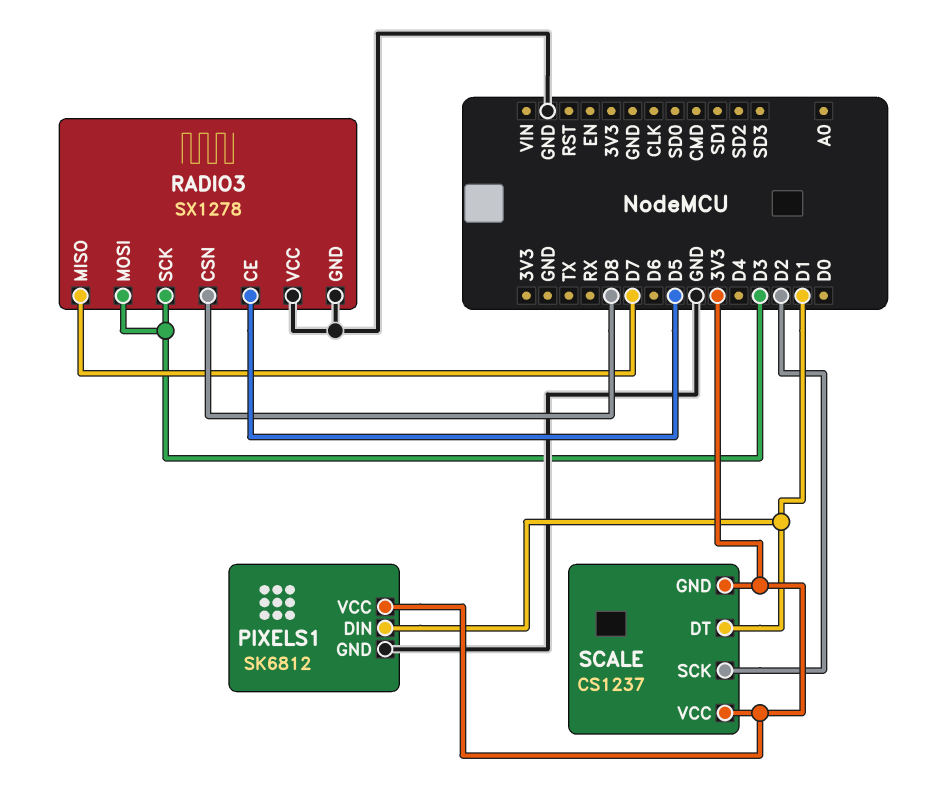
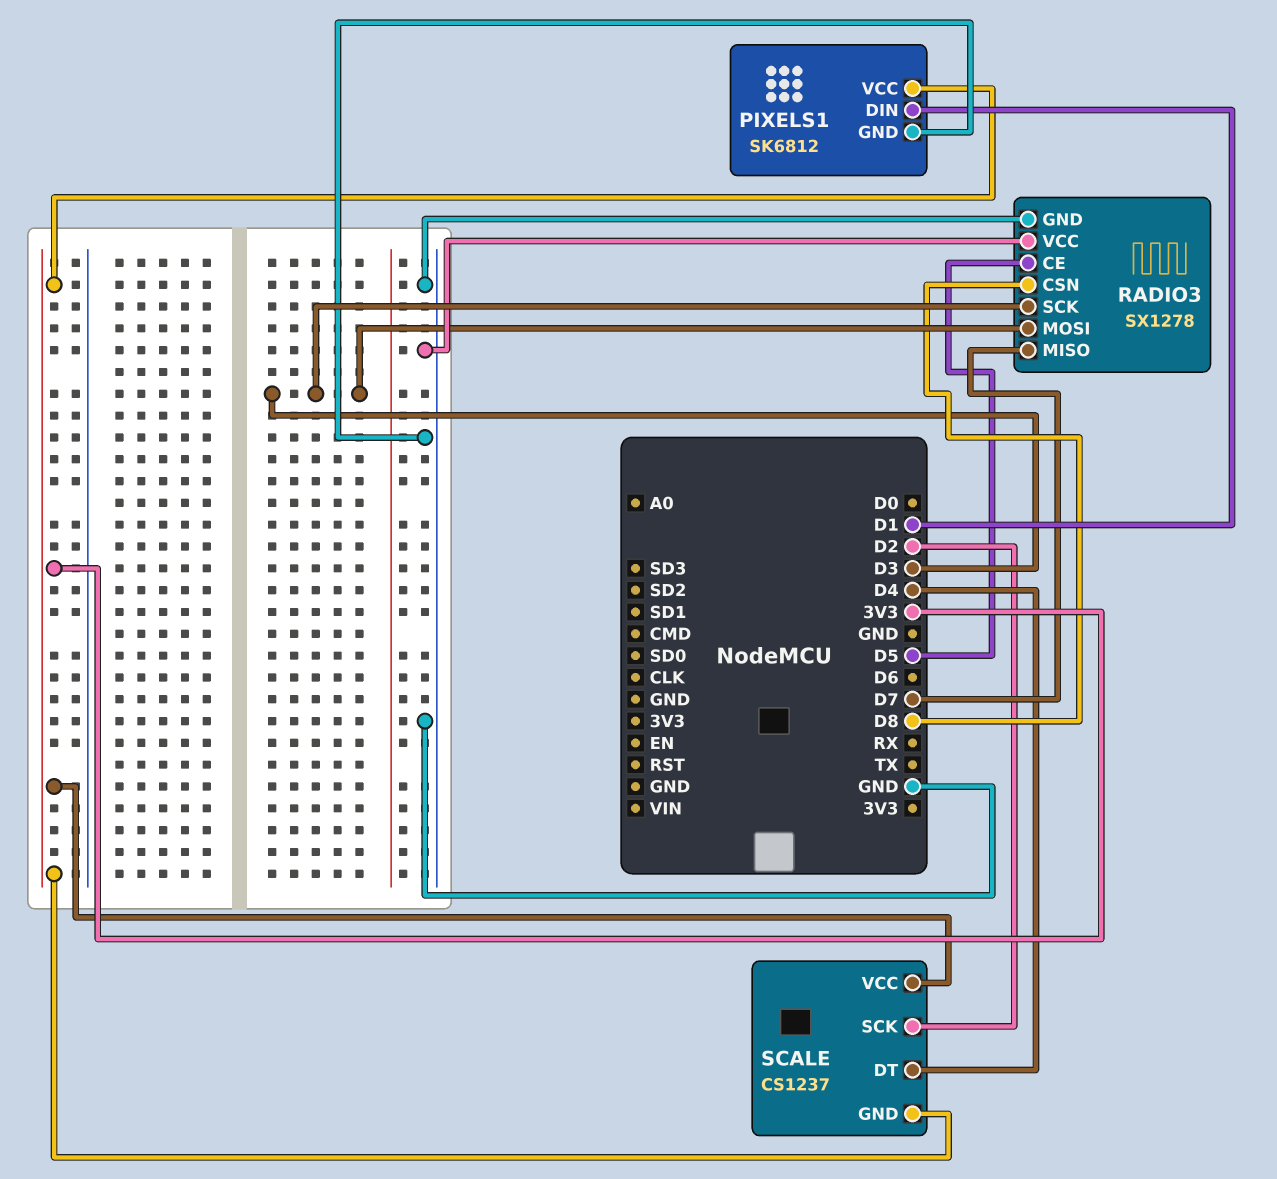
SCALE pin DT: D1 -> D4

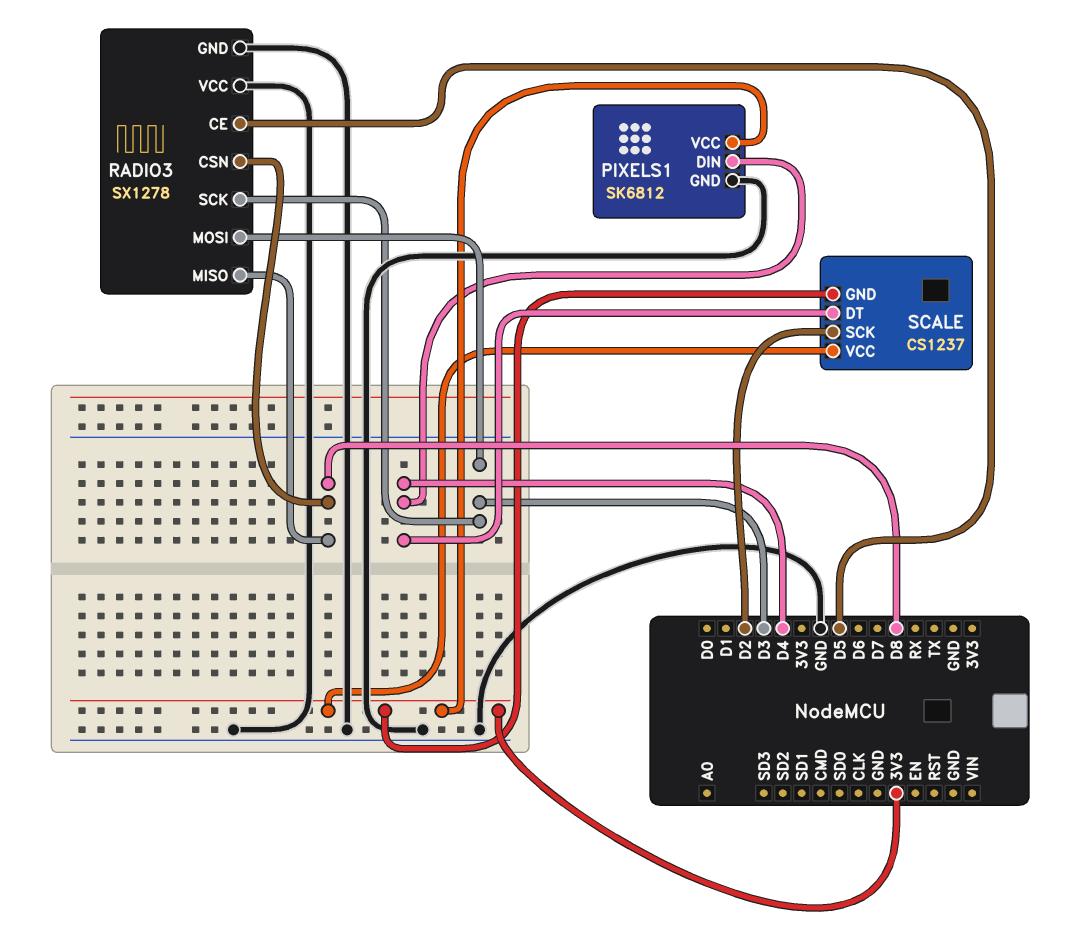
PIXELS1 pin DIN: D1 -> D4
RADIO3 pin MISO: D7 -> D8

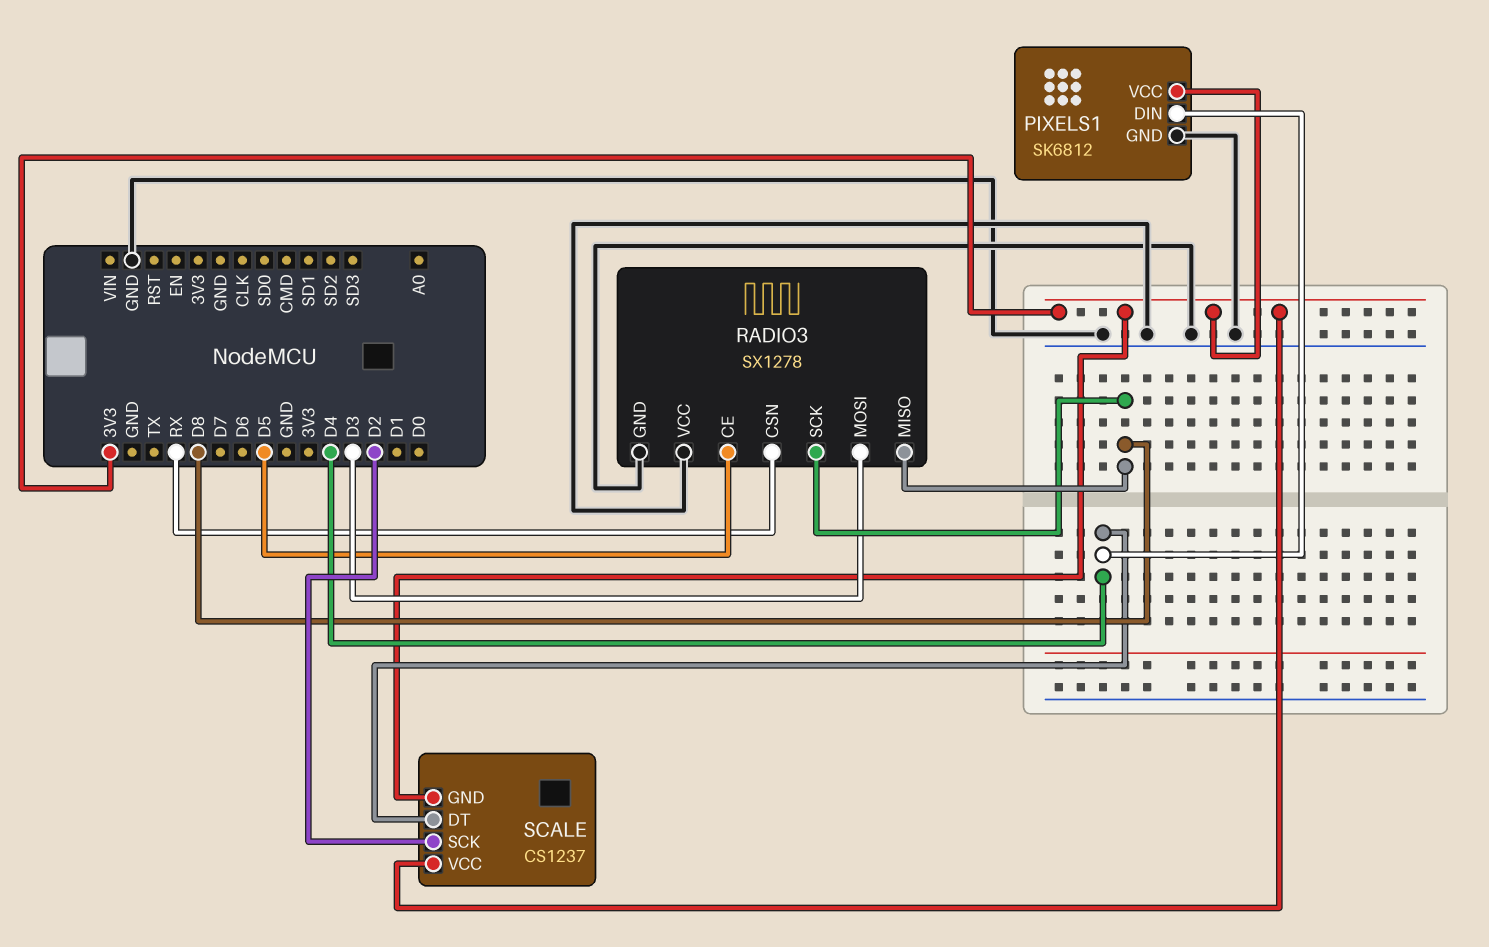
RADIO3 pin CSN: D8 -> RX
RADIO3 pin SCK: D3 -> D8

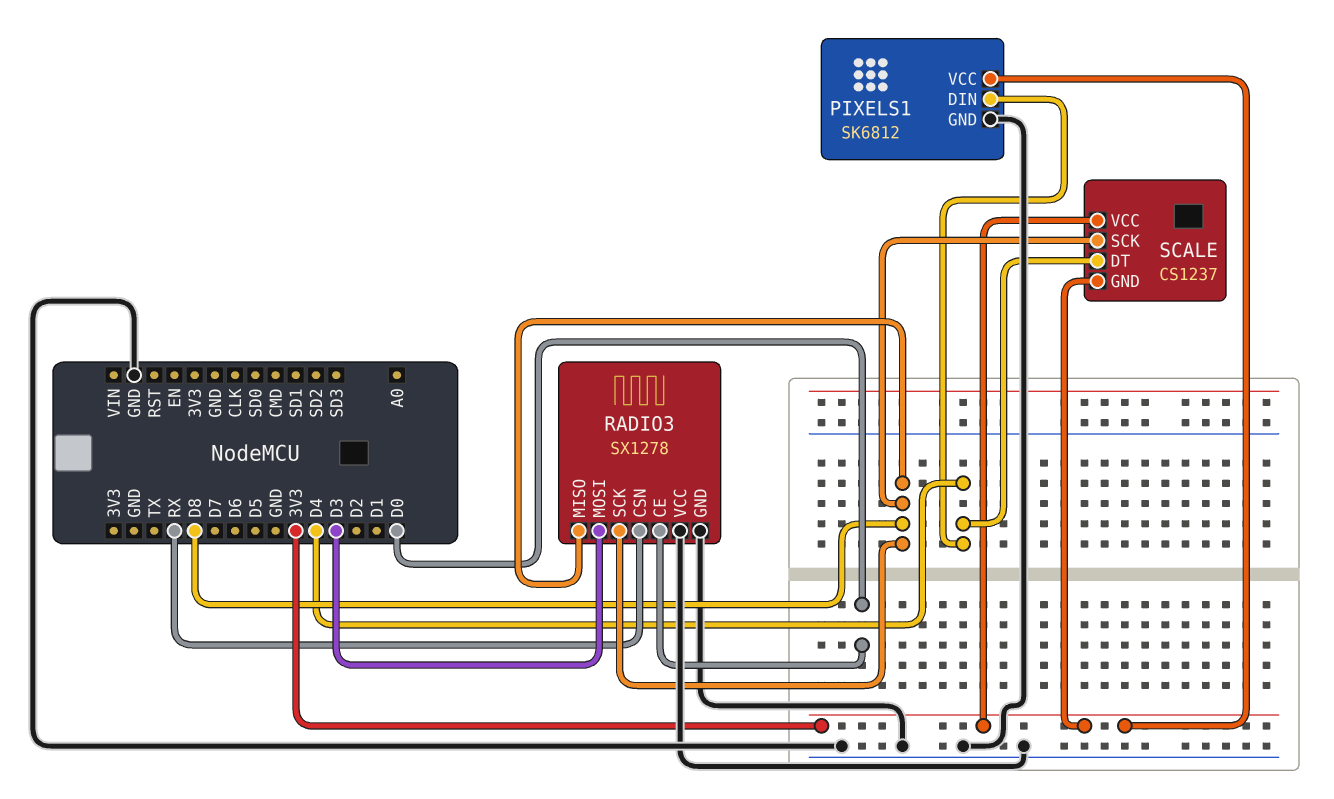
RADIO3 pin CE: D5 -> D0
SCALE pin SCK: D2 -> D8

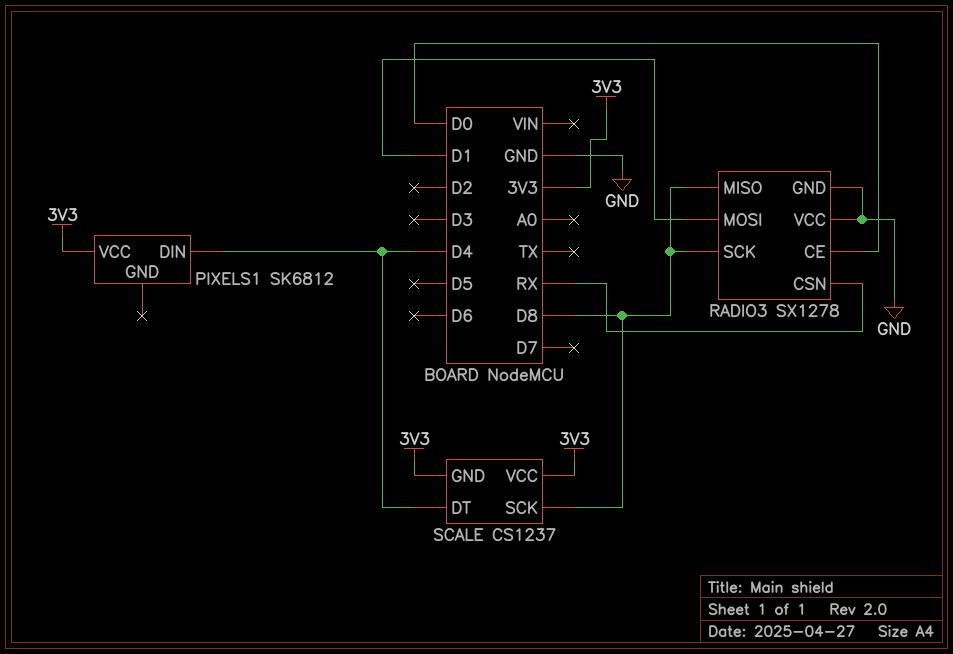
PIXELS1 pin GND: GND -> none
RADIO3 pin MOSI: D3 -> D1

